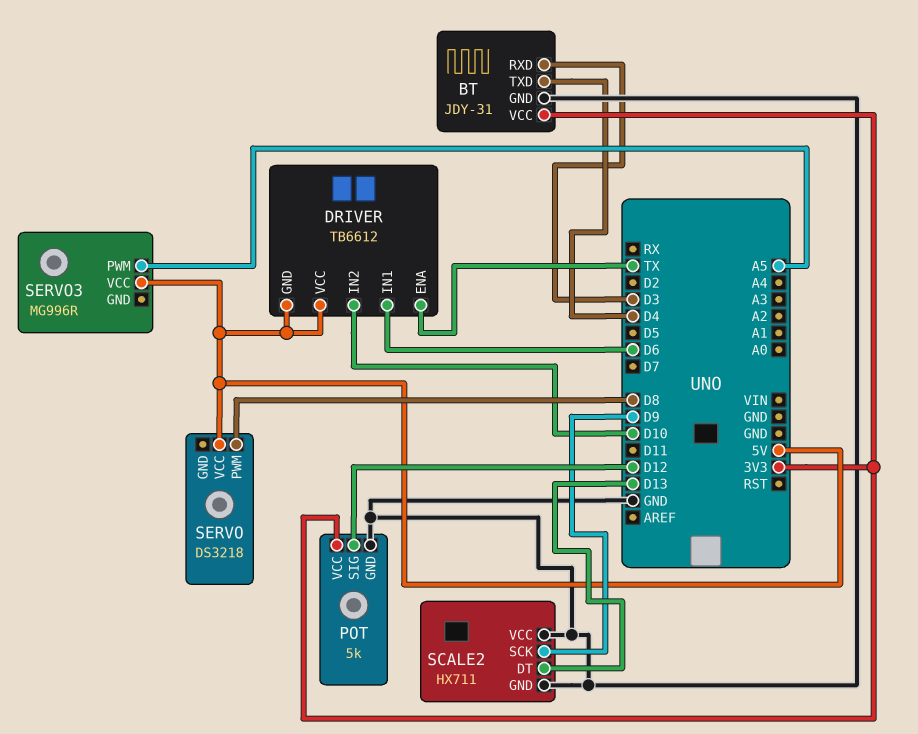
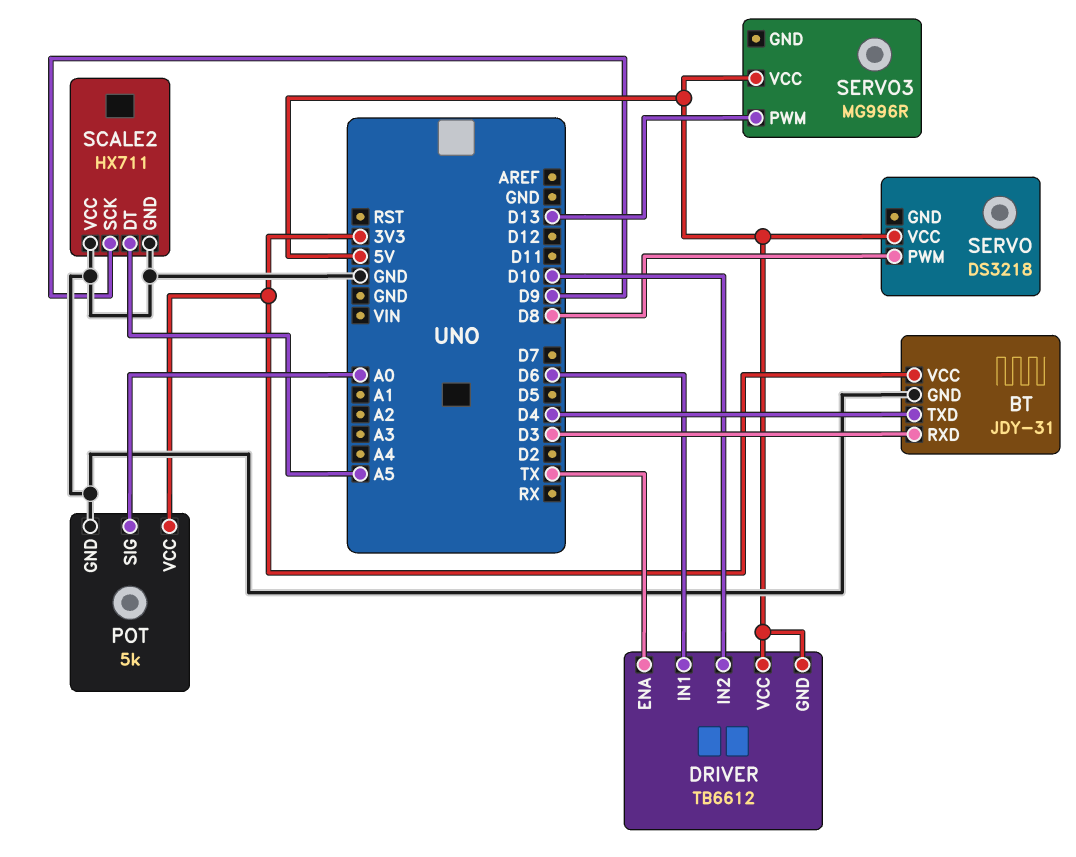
POT pin SIG: D12 -> A0
SCALE2 pin DT: D13 -> A5
SERVO3 pin PWM: A5 -> D13

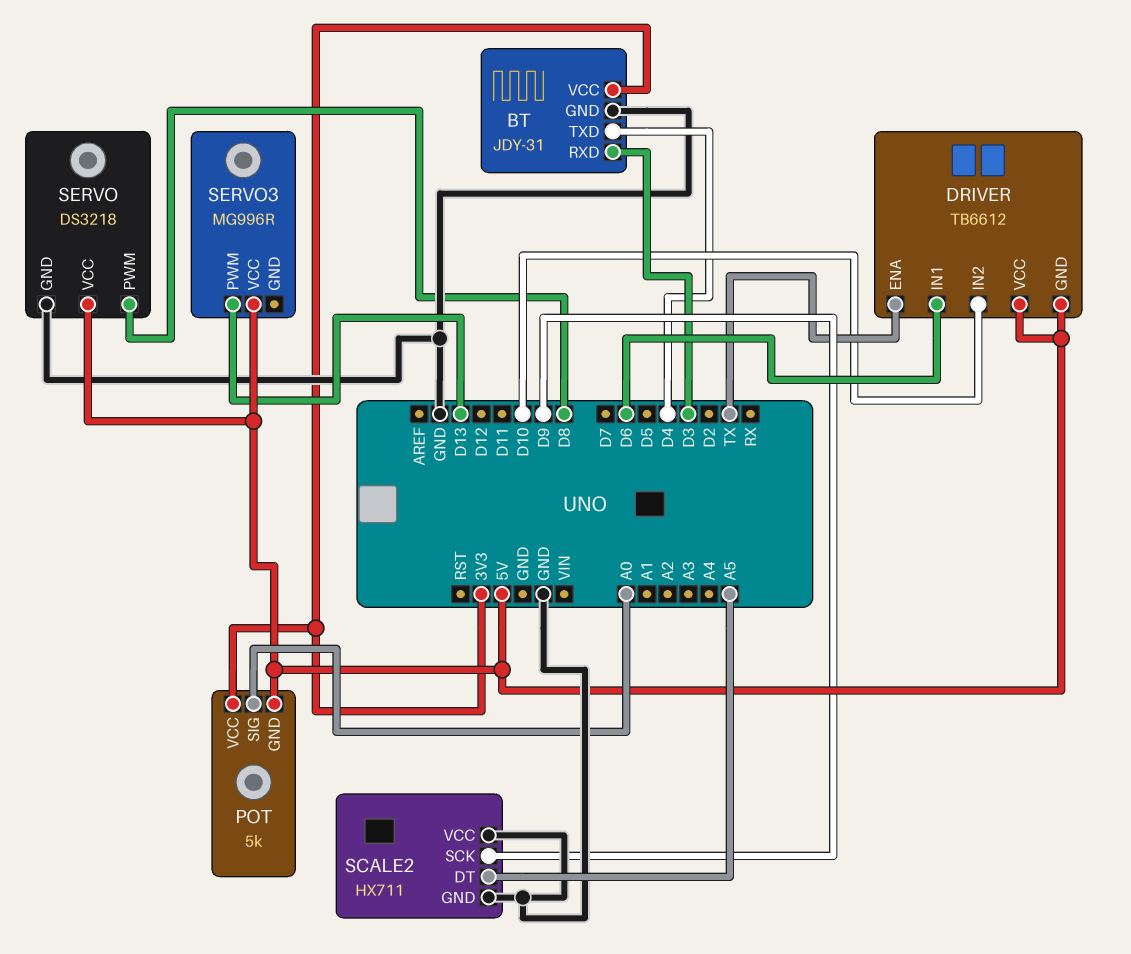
POT pin GND: GND -> 5V
SERVO pin GND: none -> GND

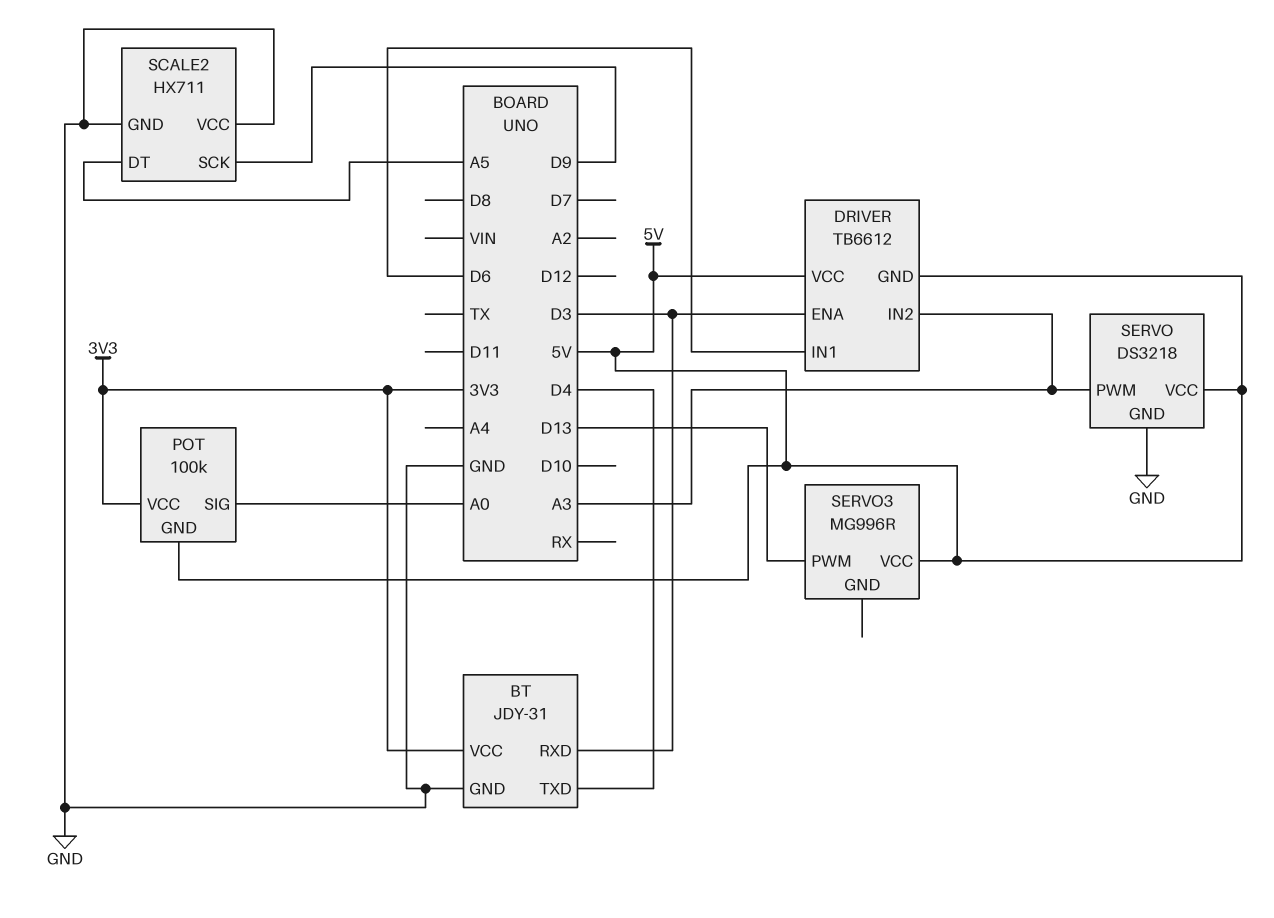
DRIVER pin ENA: TX -> D3
DRIVER pin IN2: D10 -> A3
POT: 5k -> 100k
SERVO pin PWM: D8 -> A3

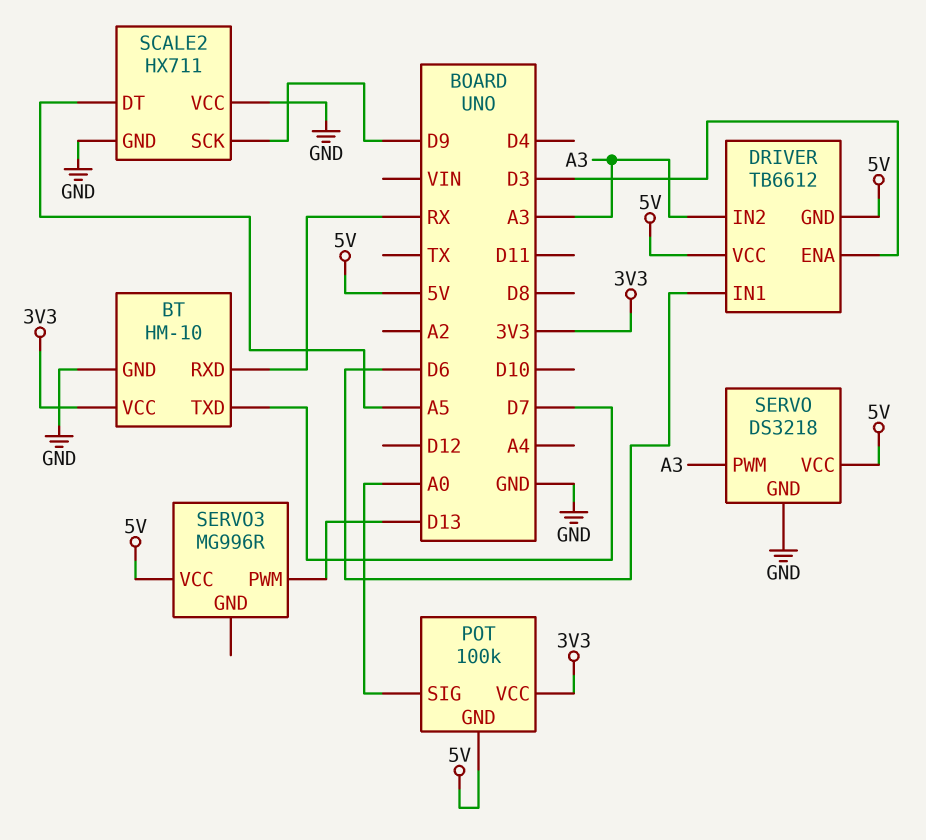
BT: JDY-31 -> HM-10
BT pin RXD: D3 -> RX
BT pin TXD: D4 -> D7

